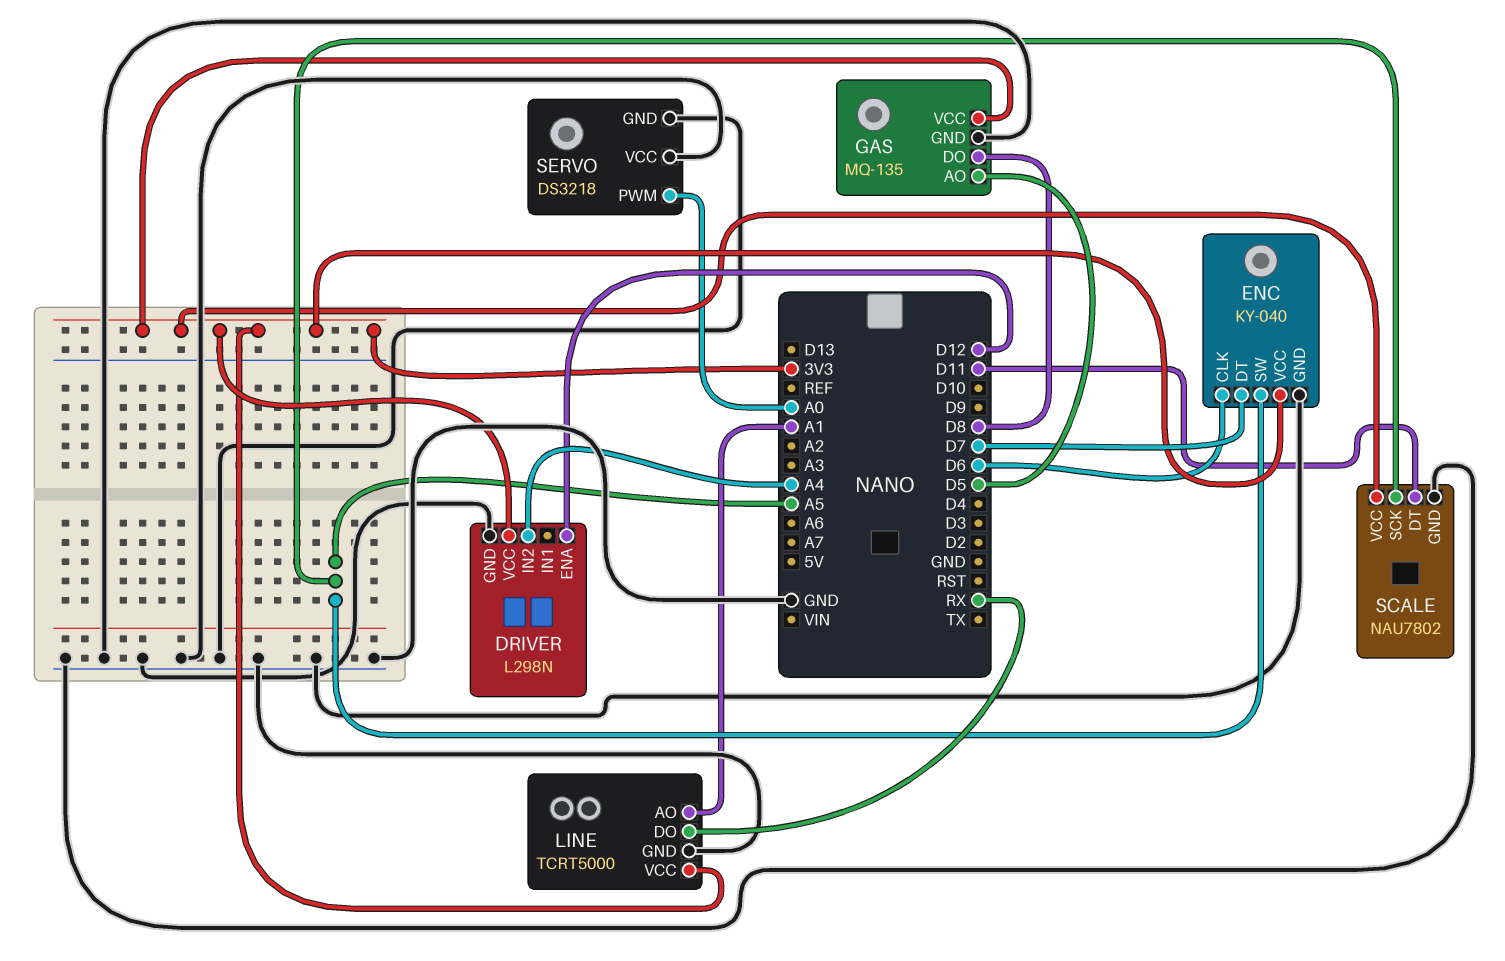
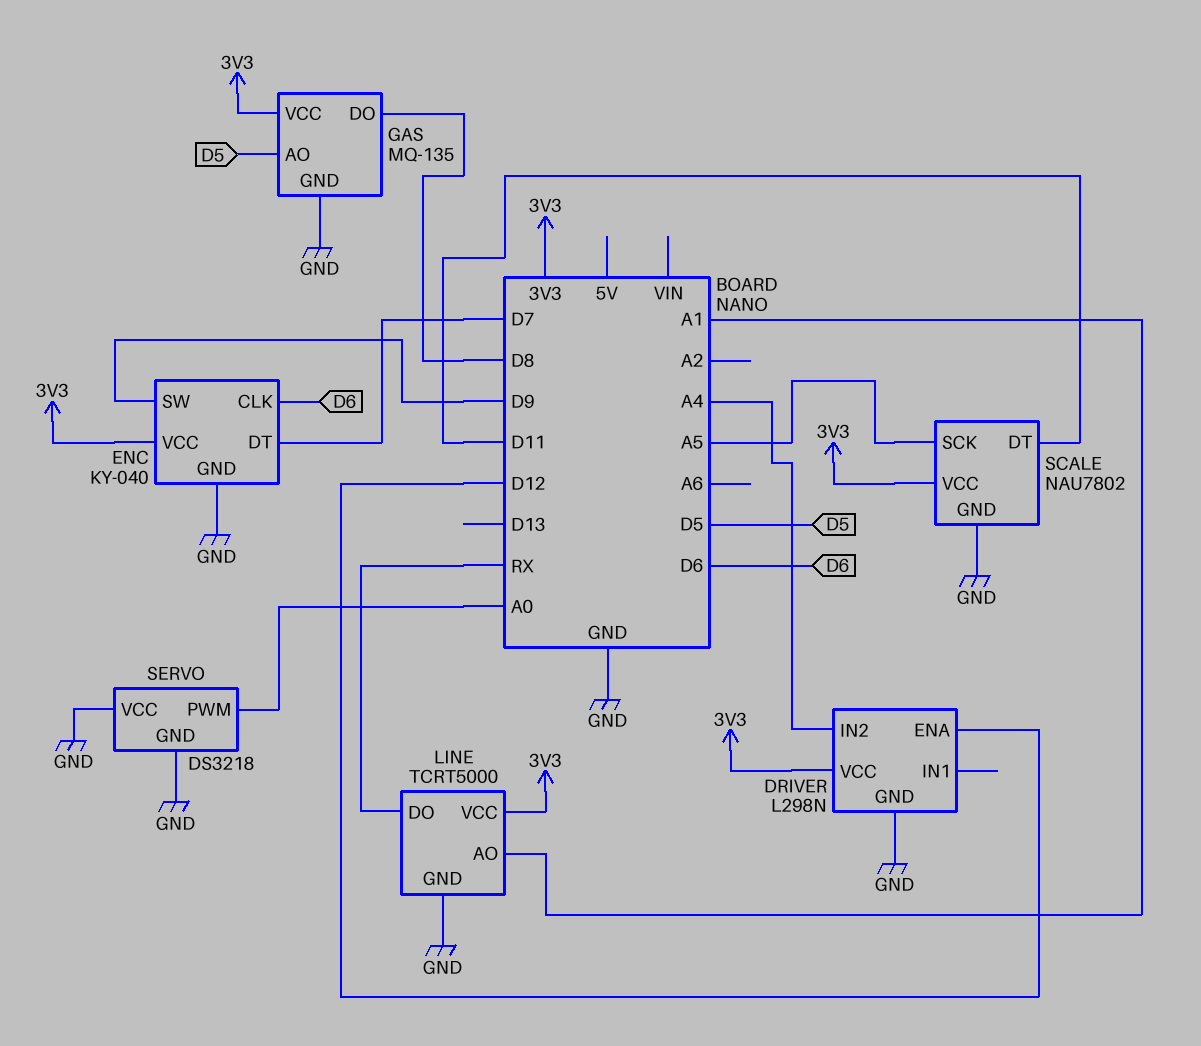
ENC pin SW: A5 -> D9

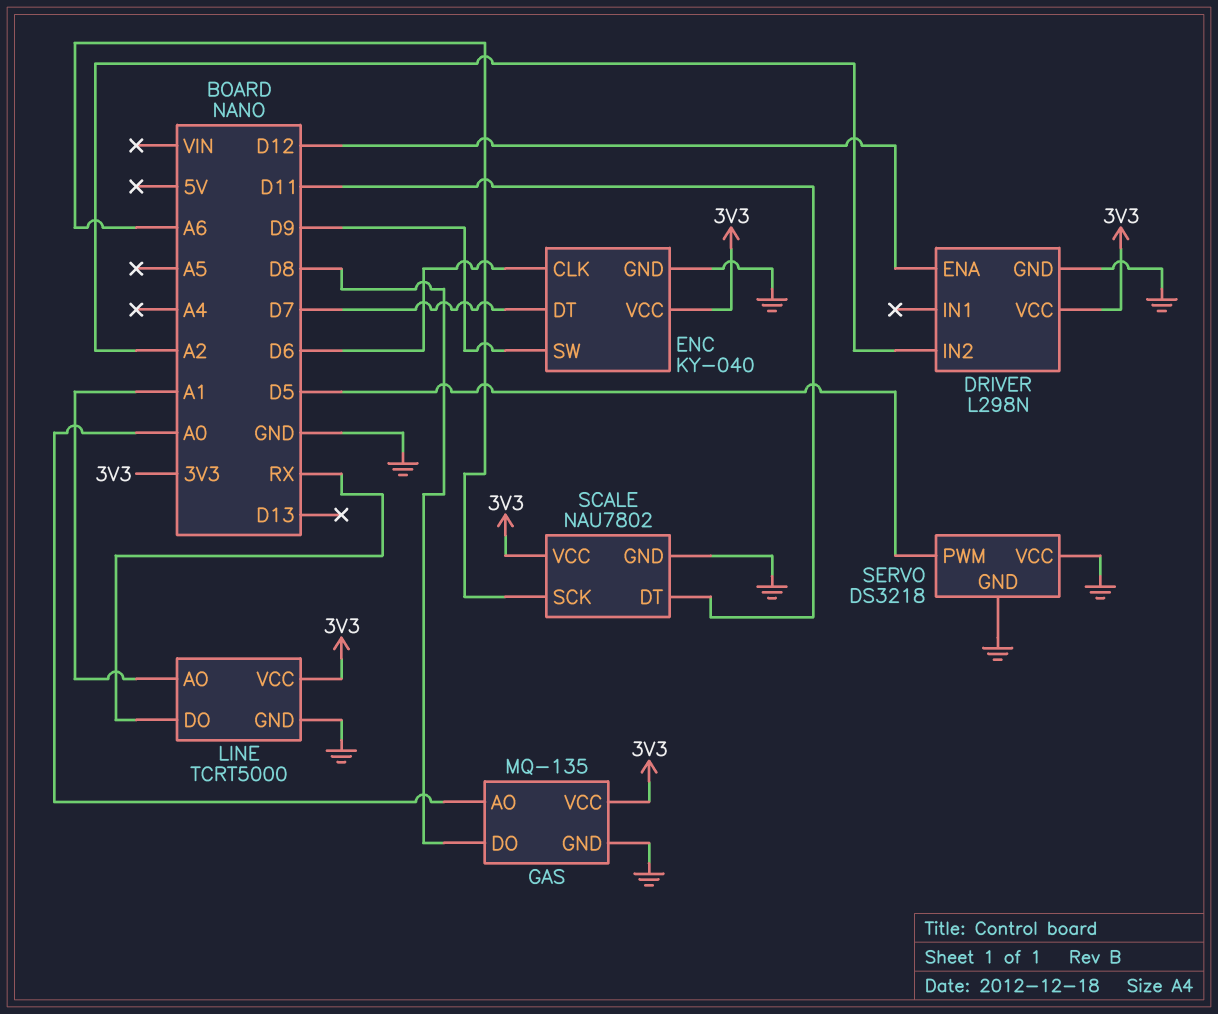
DRIVER pin IN2: A4 -> A2
GAS pin AO: D5 -> A0
SCALE pin SCK: A5 -> A6
SERVO pin PWM: A0 -> D5

